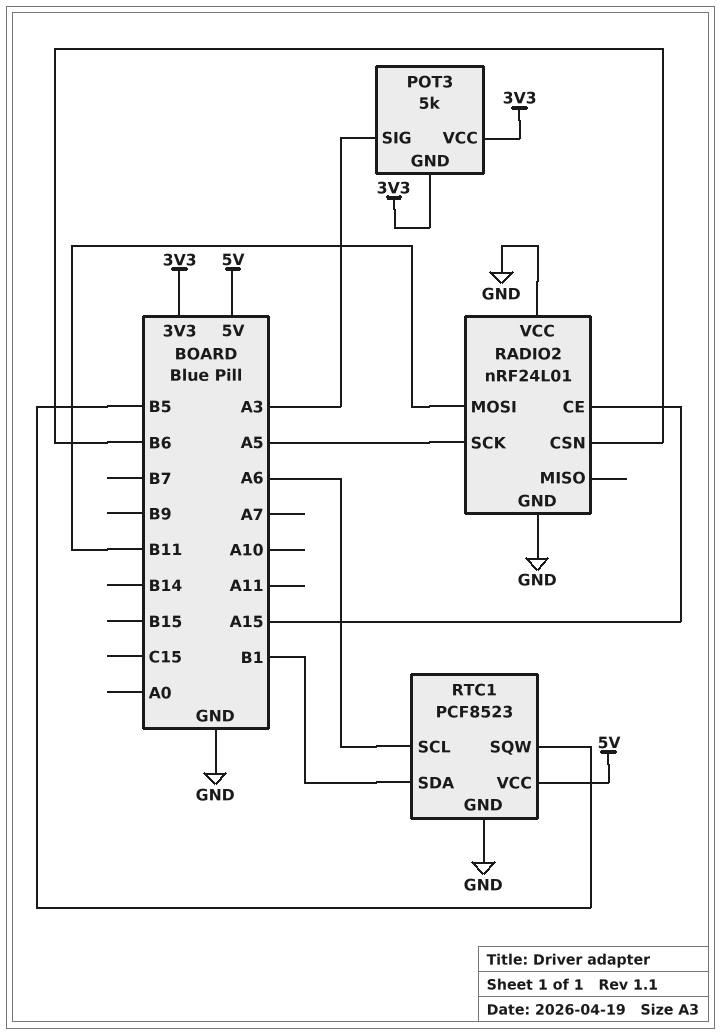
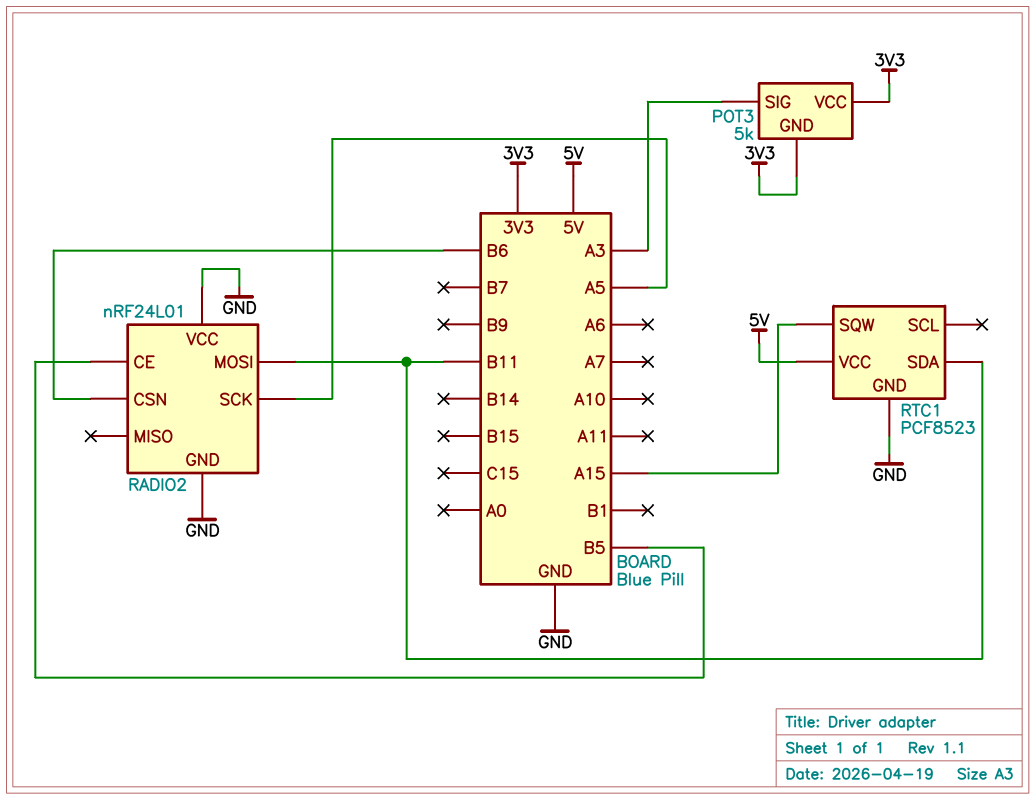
RADIO2 pin CE: A15 -> B5
RTC1 pin SCL: A6 -> none
RTC1 pin SDA: B1 -> B11
RTC1 pin SQW: B5 -> A15

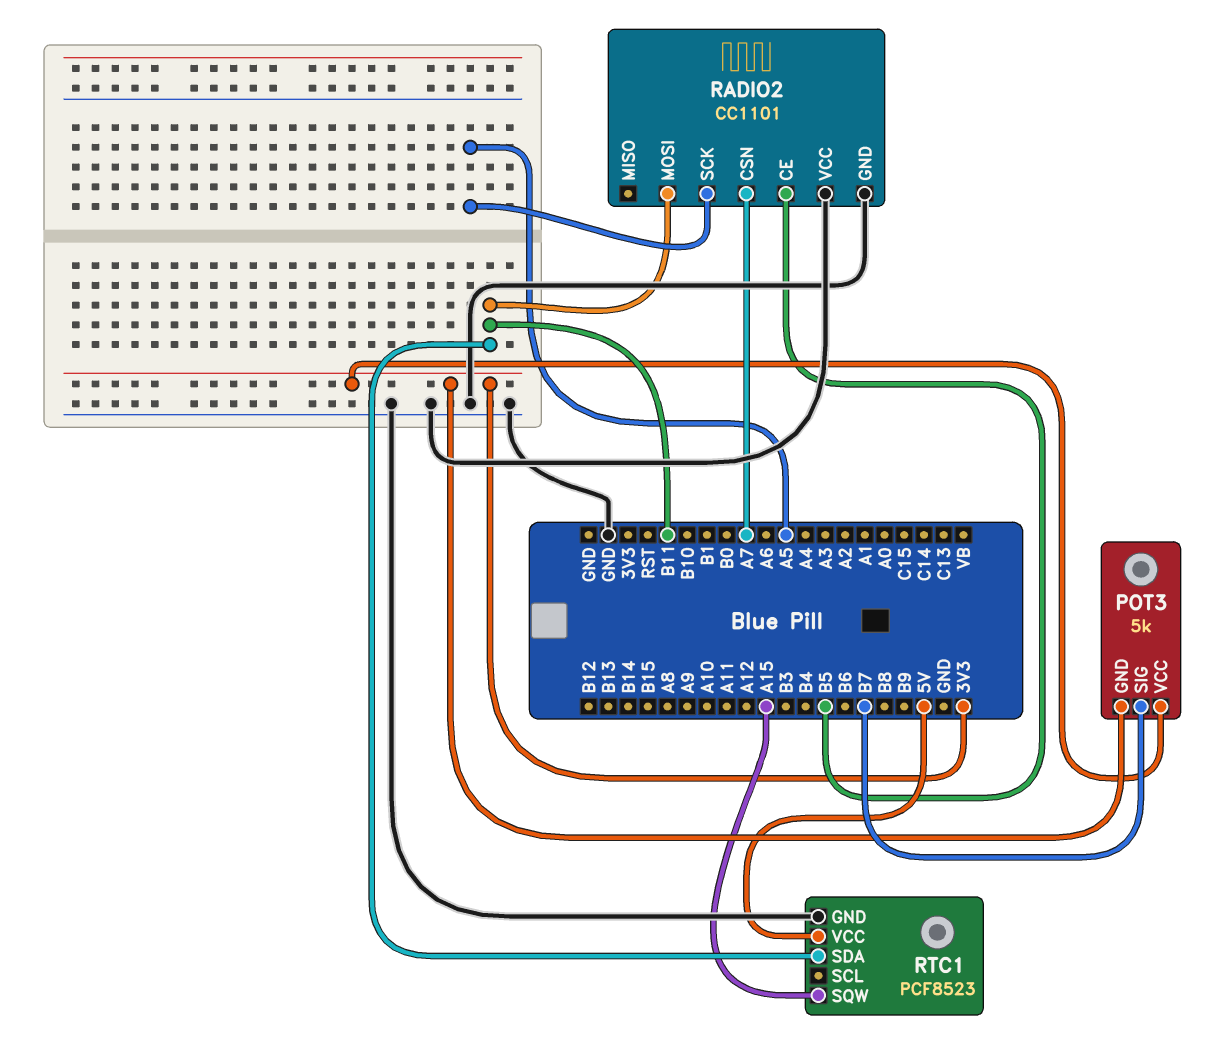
POT3 pin SIG: A3 -> B7
RADIO2: nRF24L01 -> CC1101
RADIO2 pin CSN: B6 -> A7

